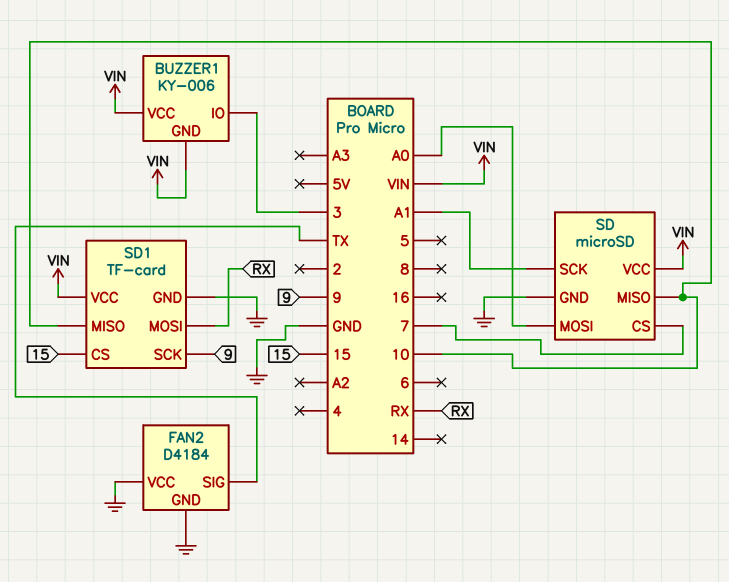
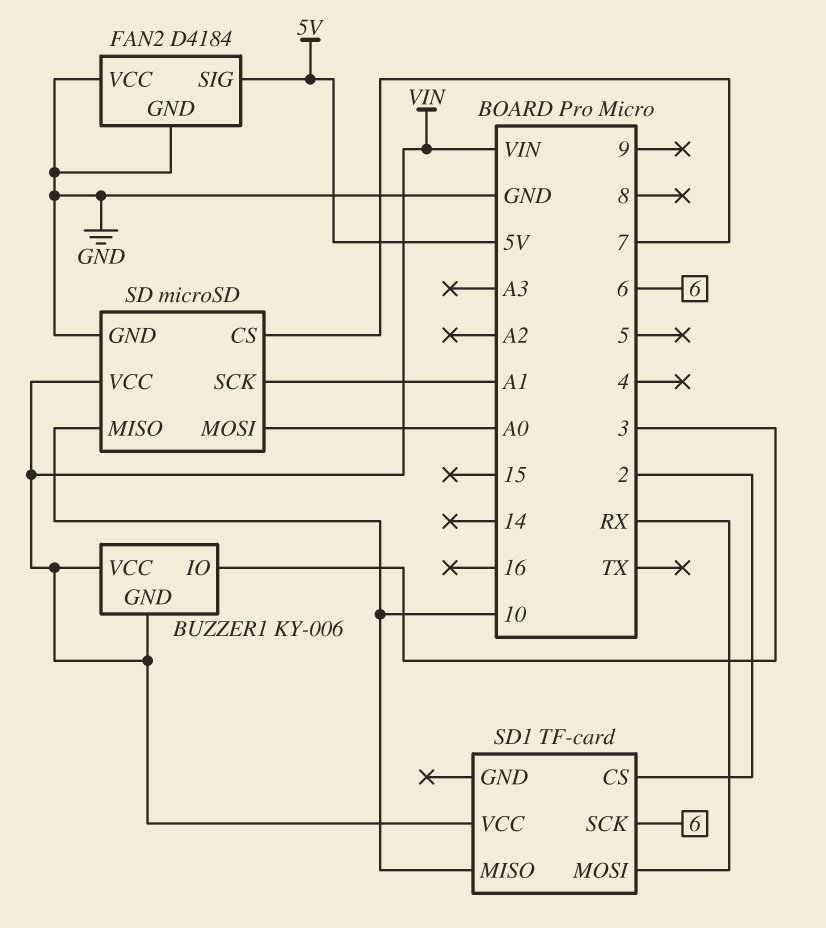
FAN2 pin SIG: TX -> 5V
SD1 pin CS: 15 -> 2
SD1 pin GND: GND -> none
SD1 pin SCK: 9 -> 6

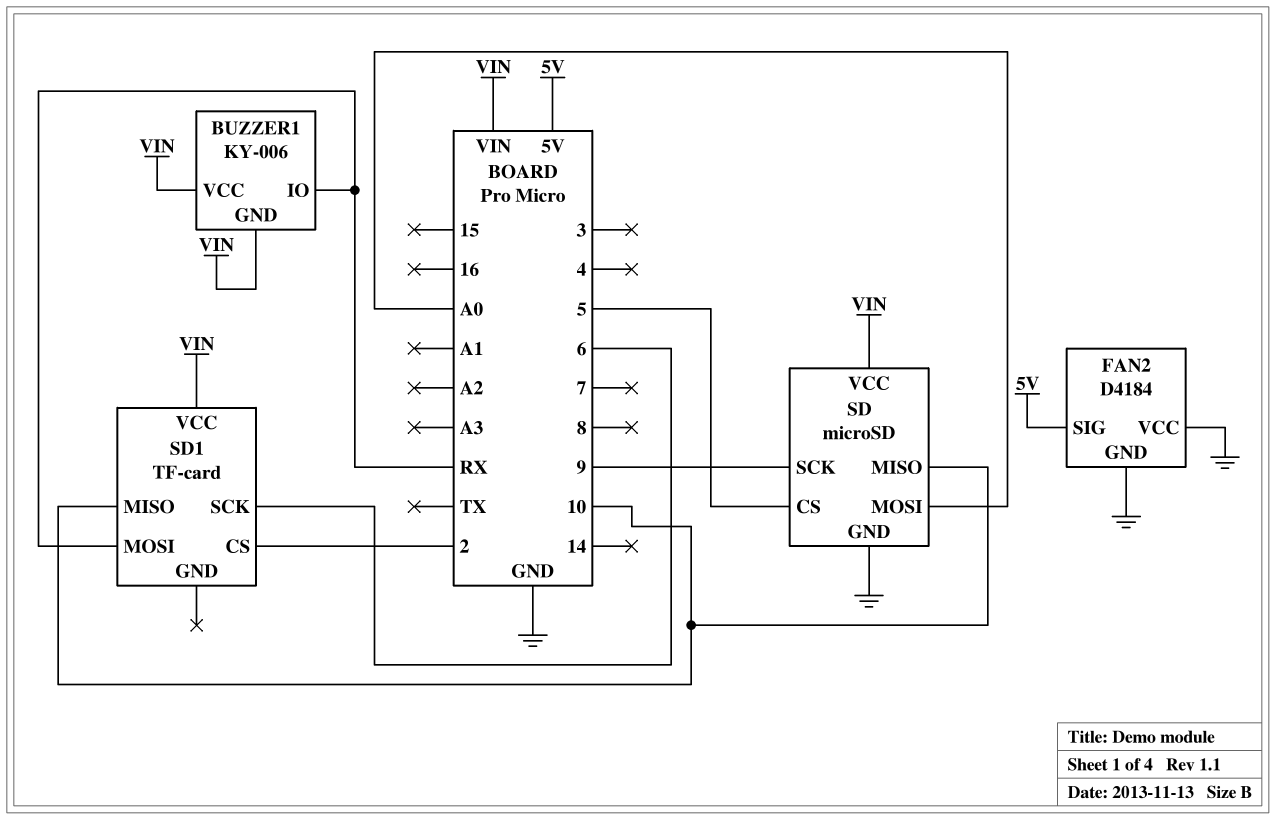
BUZZER1 pin IO: 3 -> RX
SD pin CS: 7 -> 5
SD pin SCK: A1 -> 9

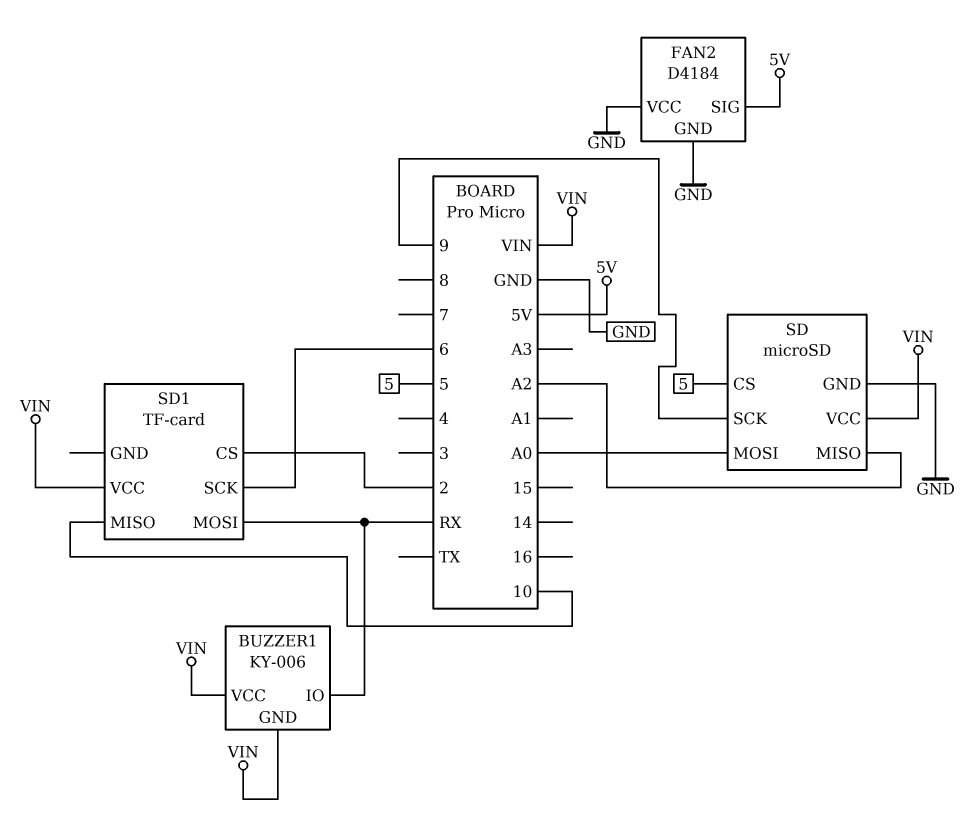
SD pin MISO: 10 -> A2

